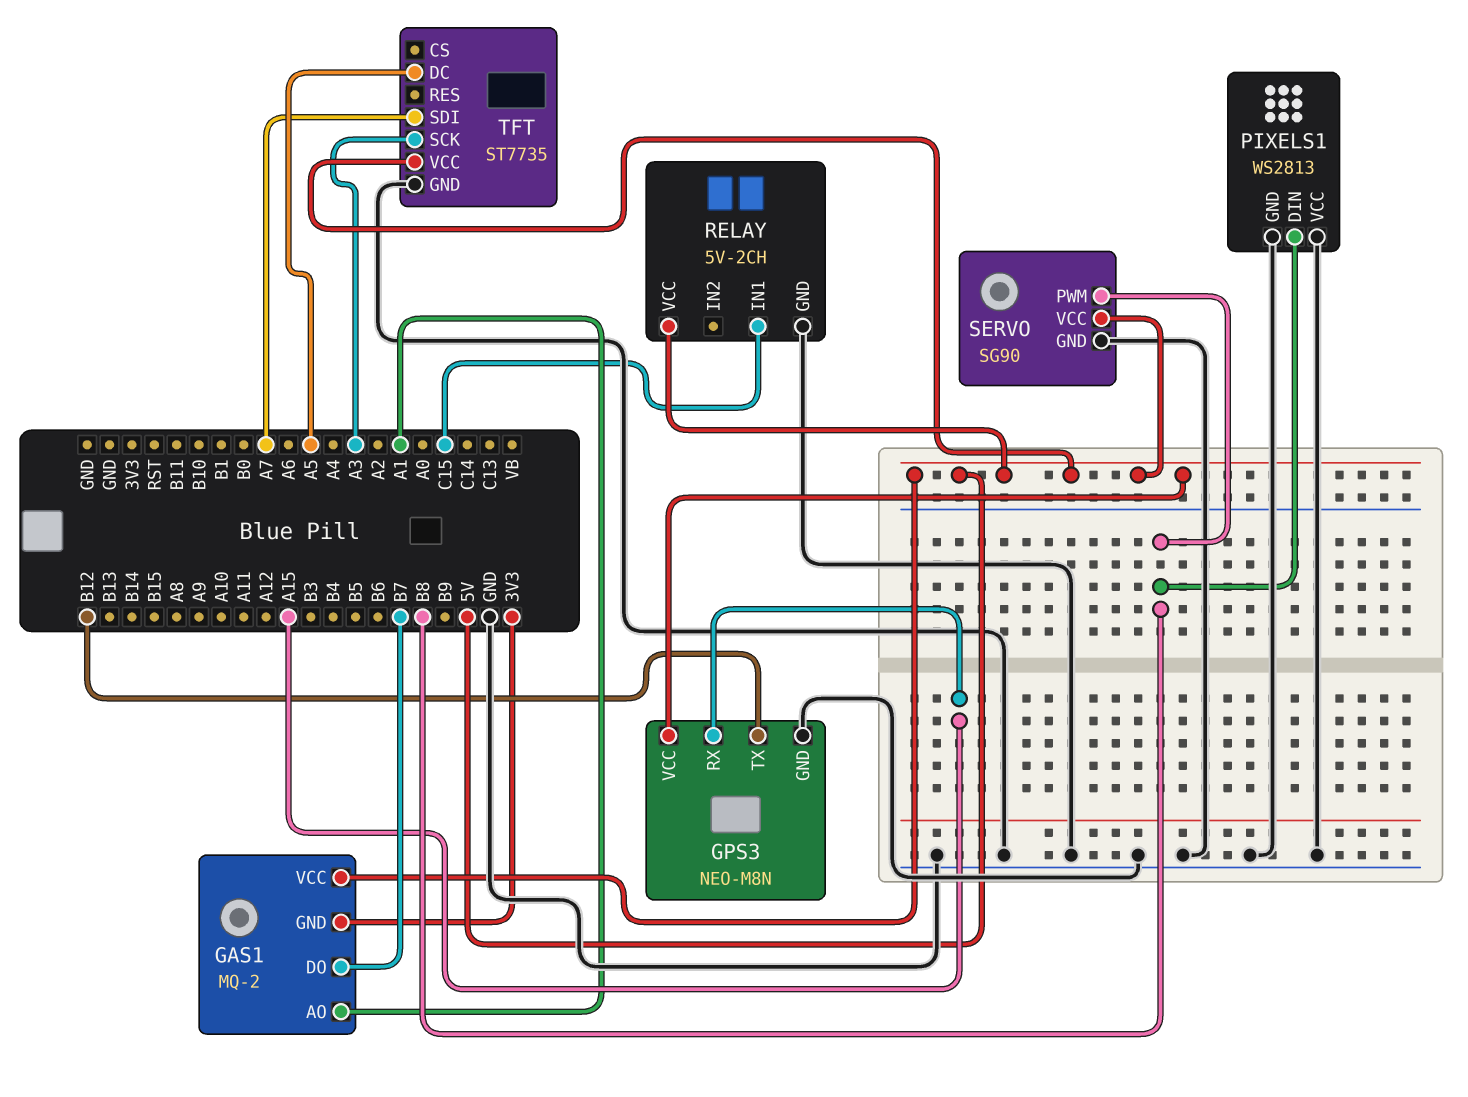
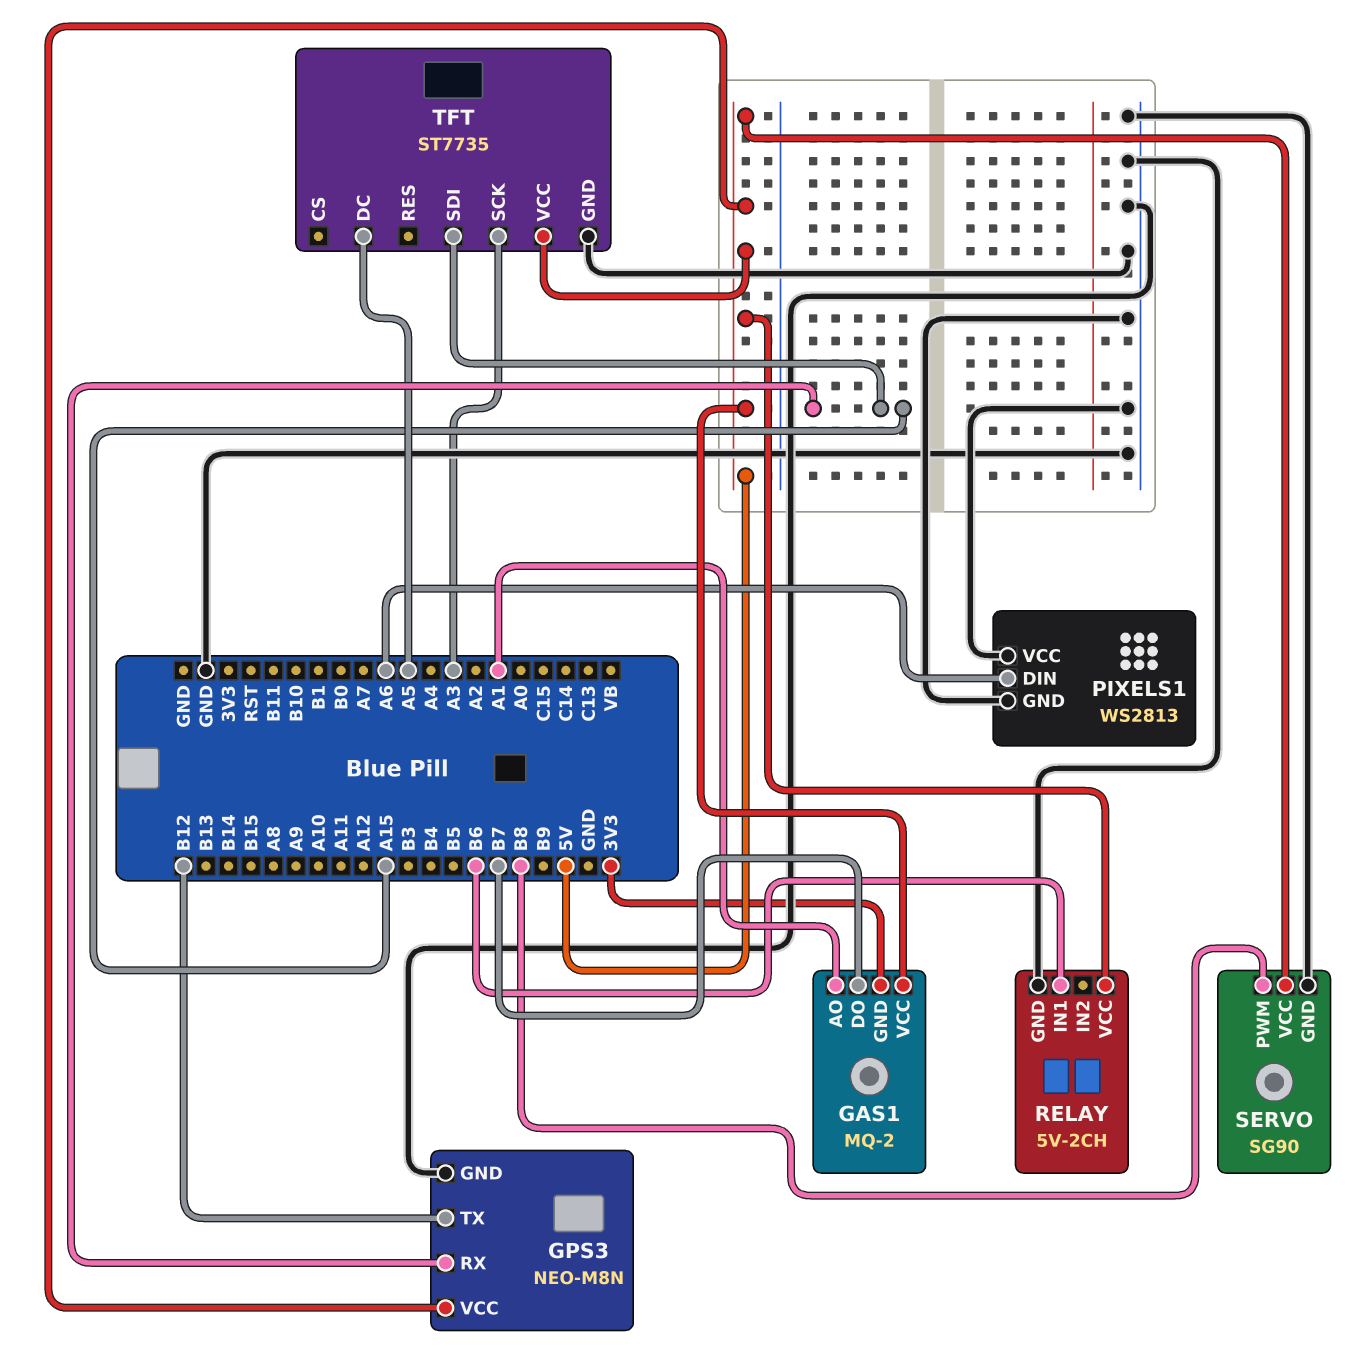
PIXELS1 pin DIN: B8 -> A6
RELAY pin IN1: C15 -> B6
TFT pin SDI: A7 -> A15

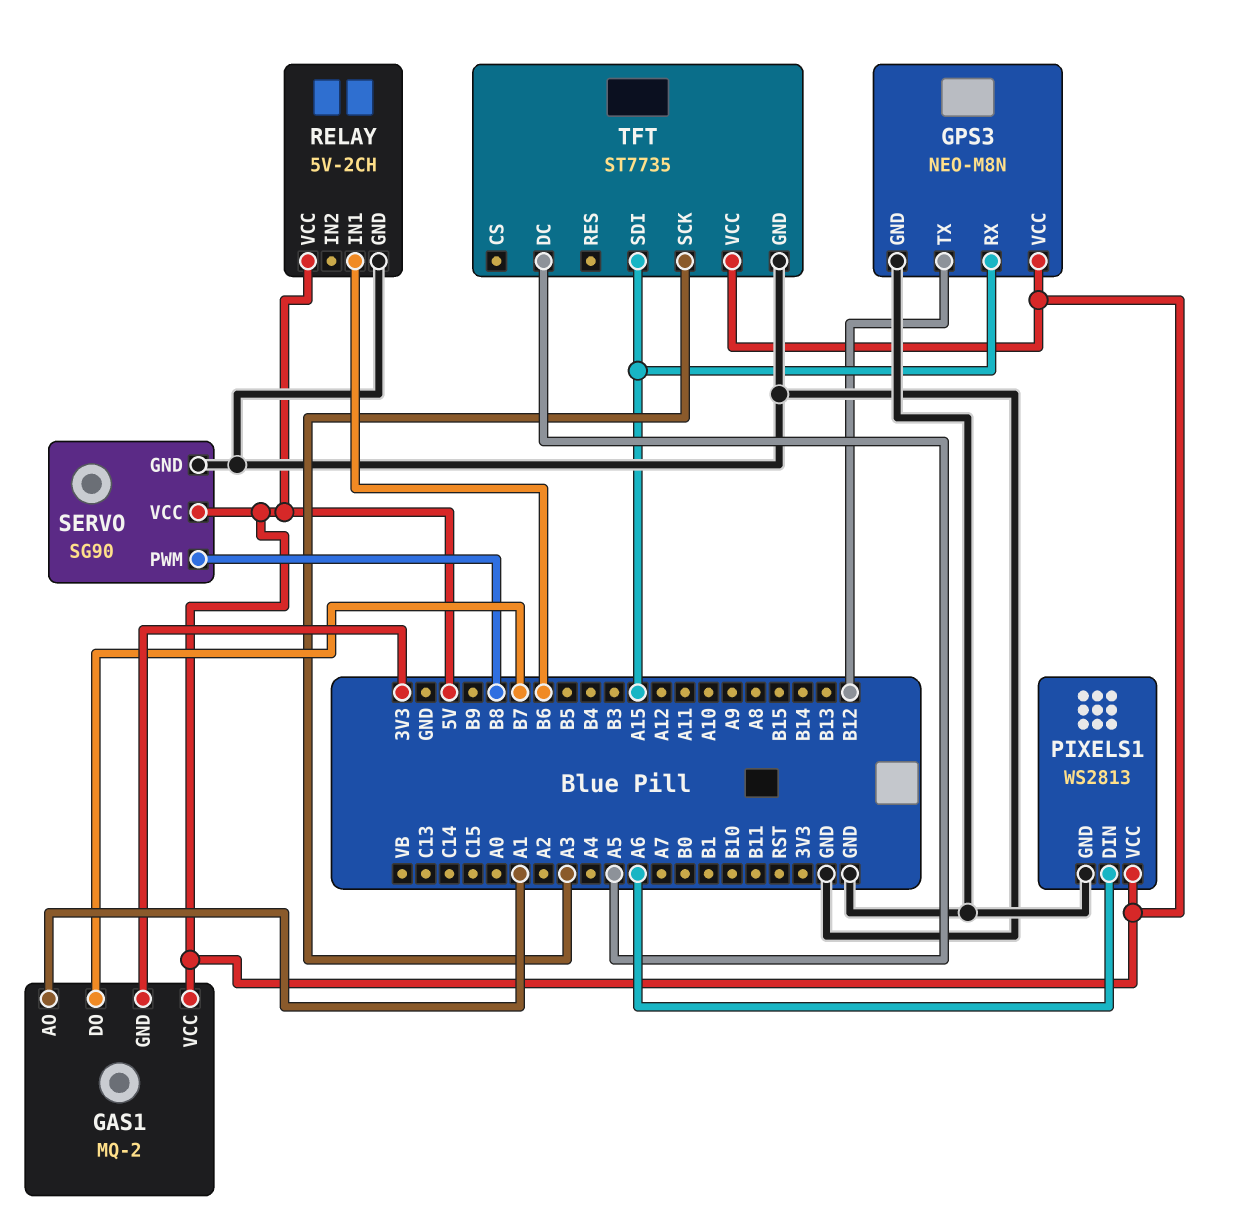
PIXELS1 pin VCC: GND -> 5V

